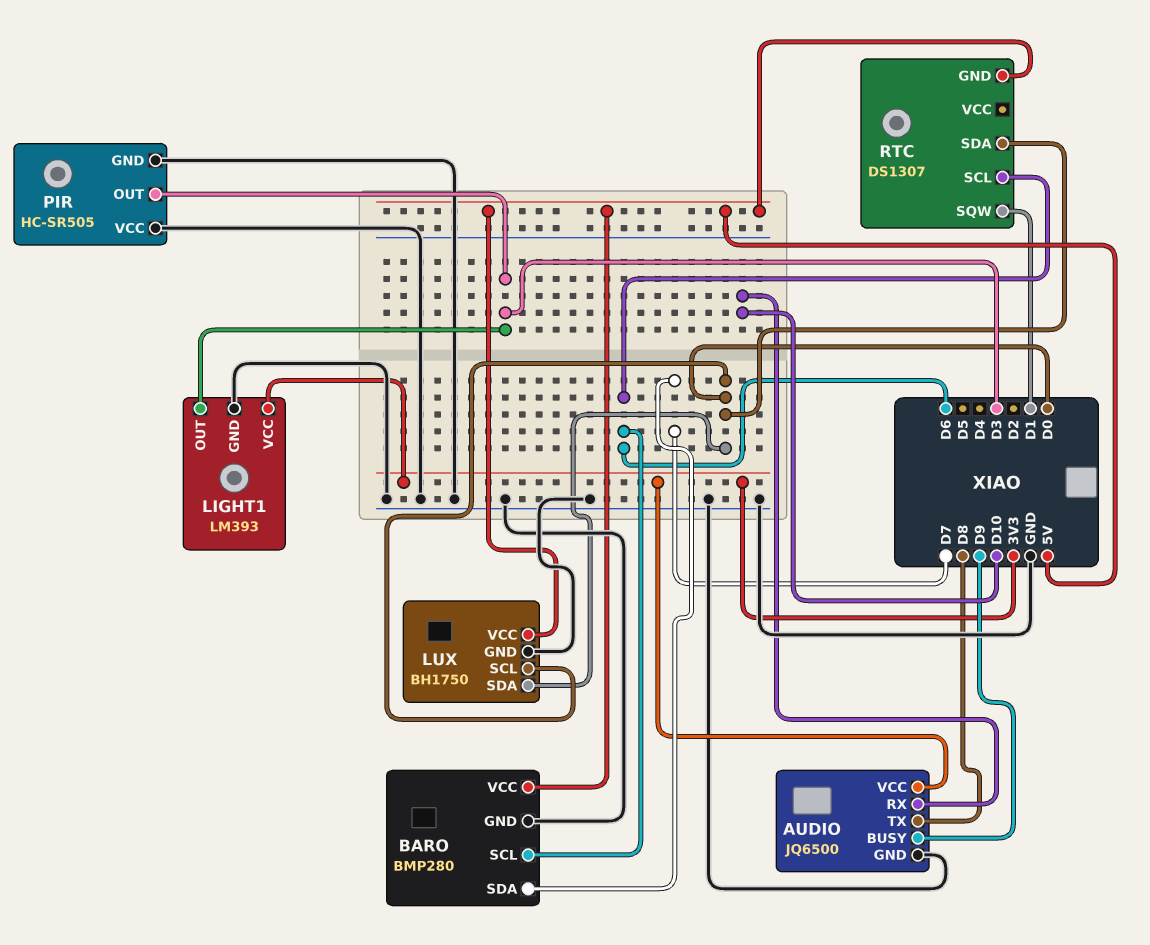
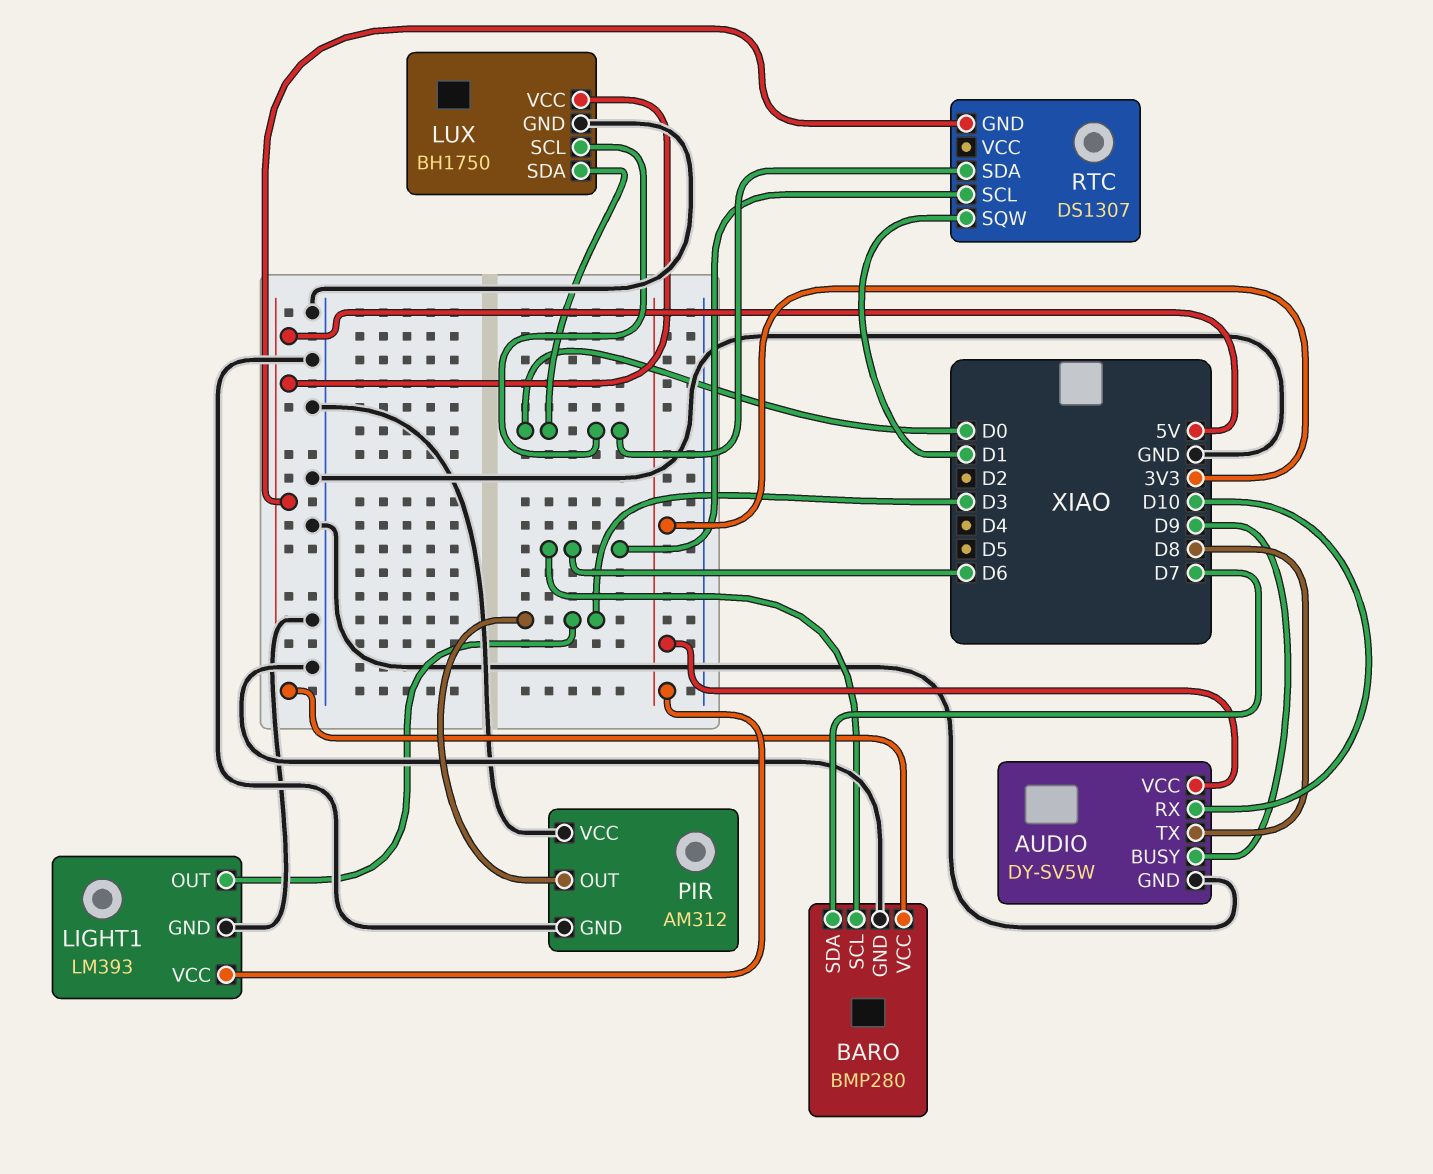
AUDIO: JQ6500 -> DY-SV5W
PIR: HC-SR505 -> AM312

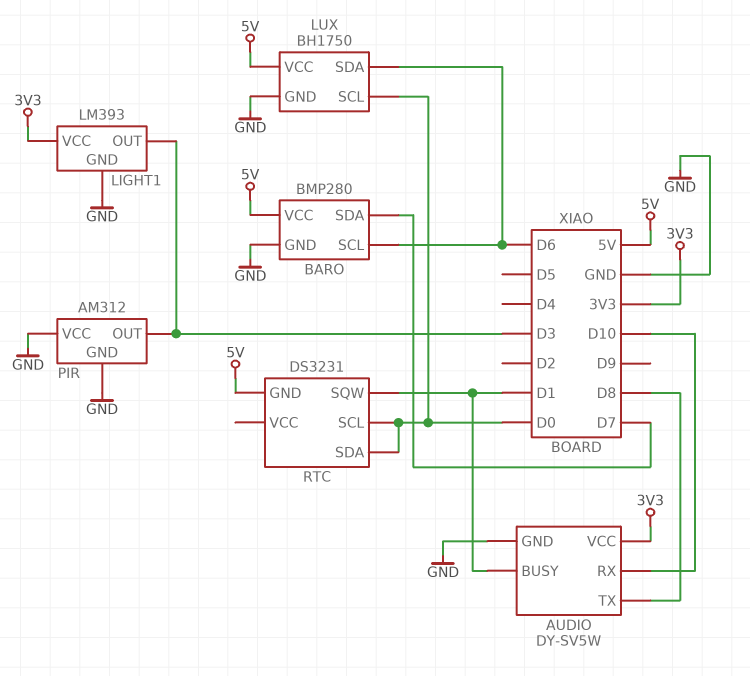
AUDIO pin BUSY: D9 -> D1
LUX pin SDA: D0 -> D6
RTC: DS1307 -> DS3231
RTC pin SCL: D6 -> D0

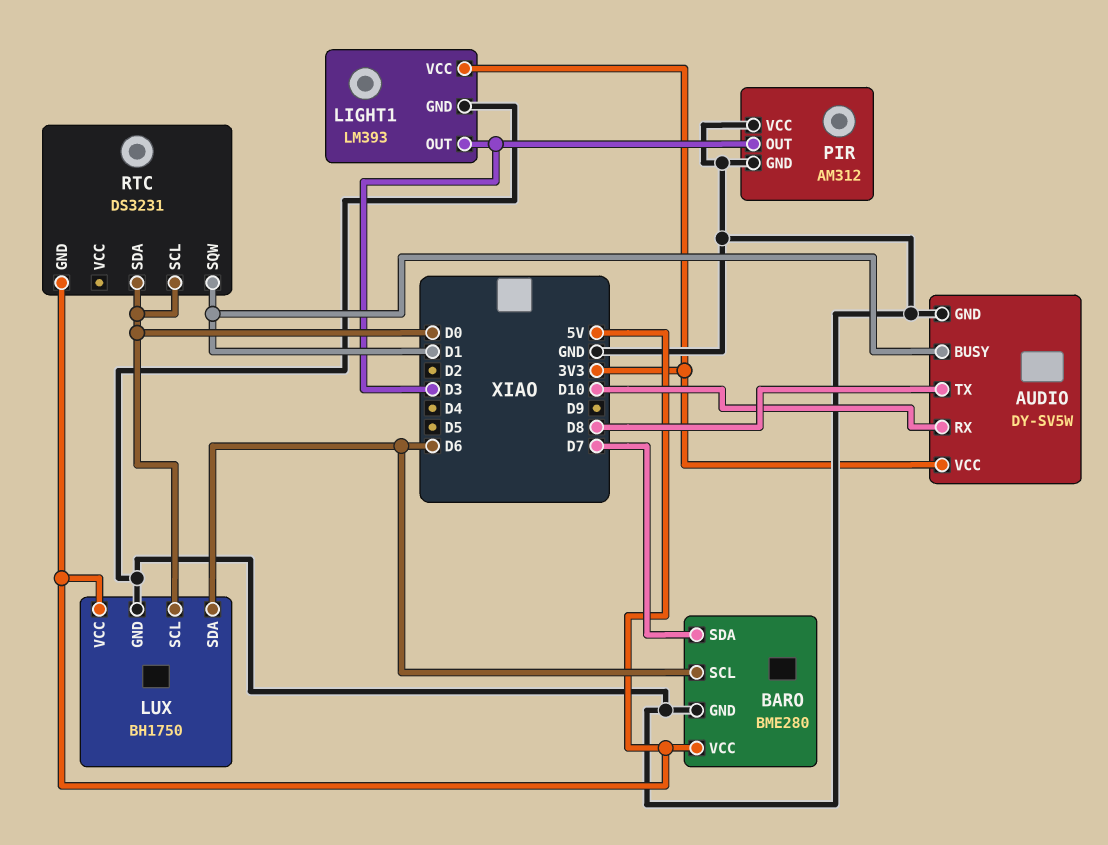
BARO: BMP280 -> BME280

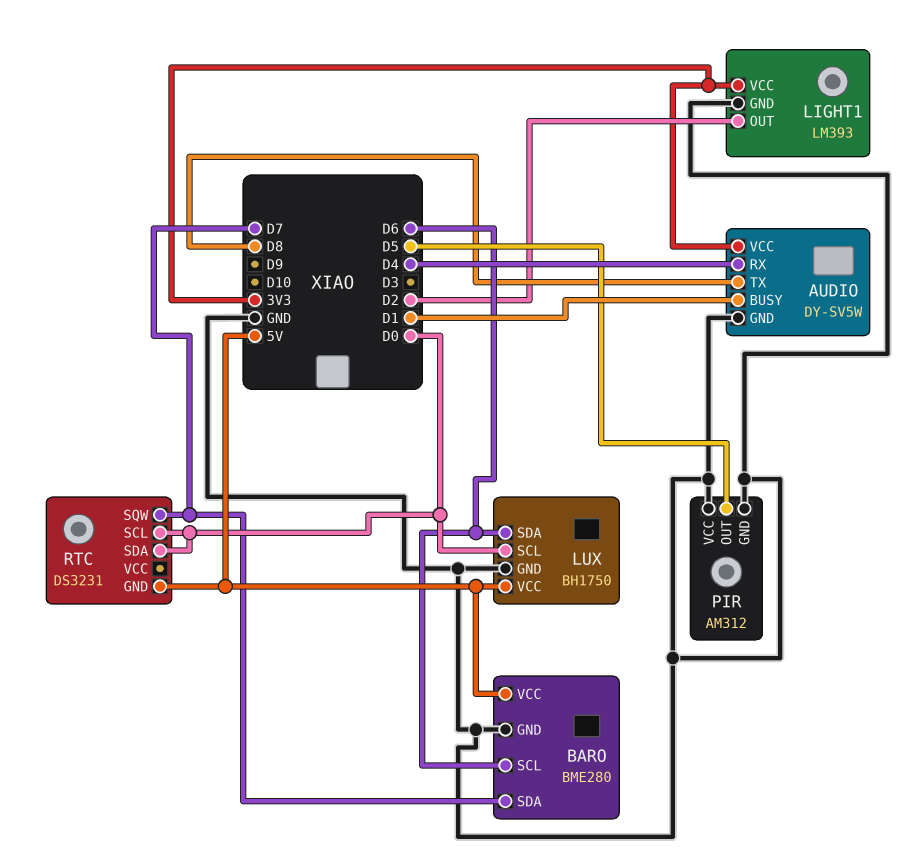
AUDIO pin RX: D10 -> D4
LIGHT1 pin OUT: D3 -> D2
PIR pin OUT: D3 -> D5
RTC pin SQW: D1 -> D7

